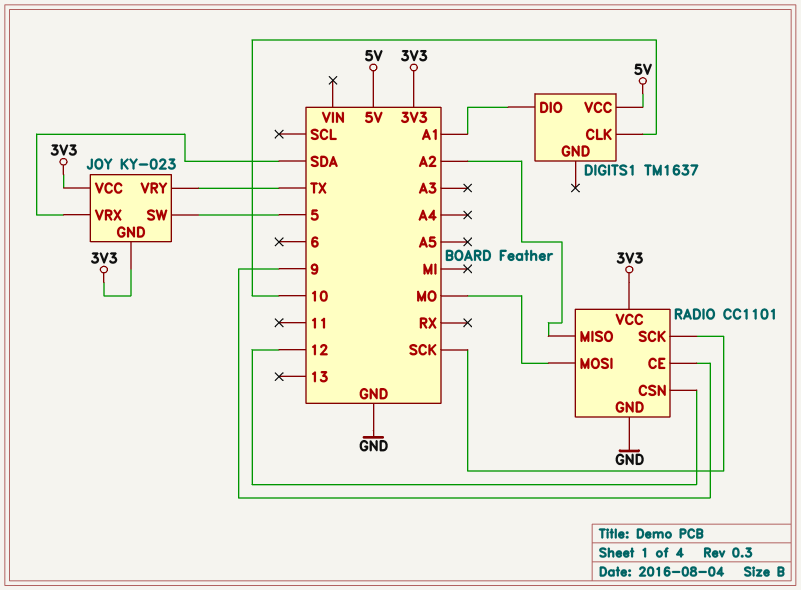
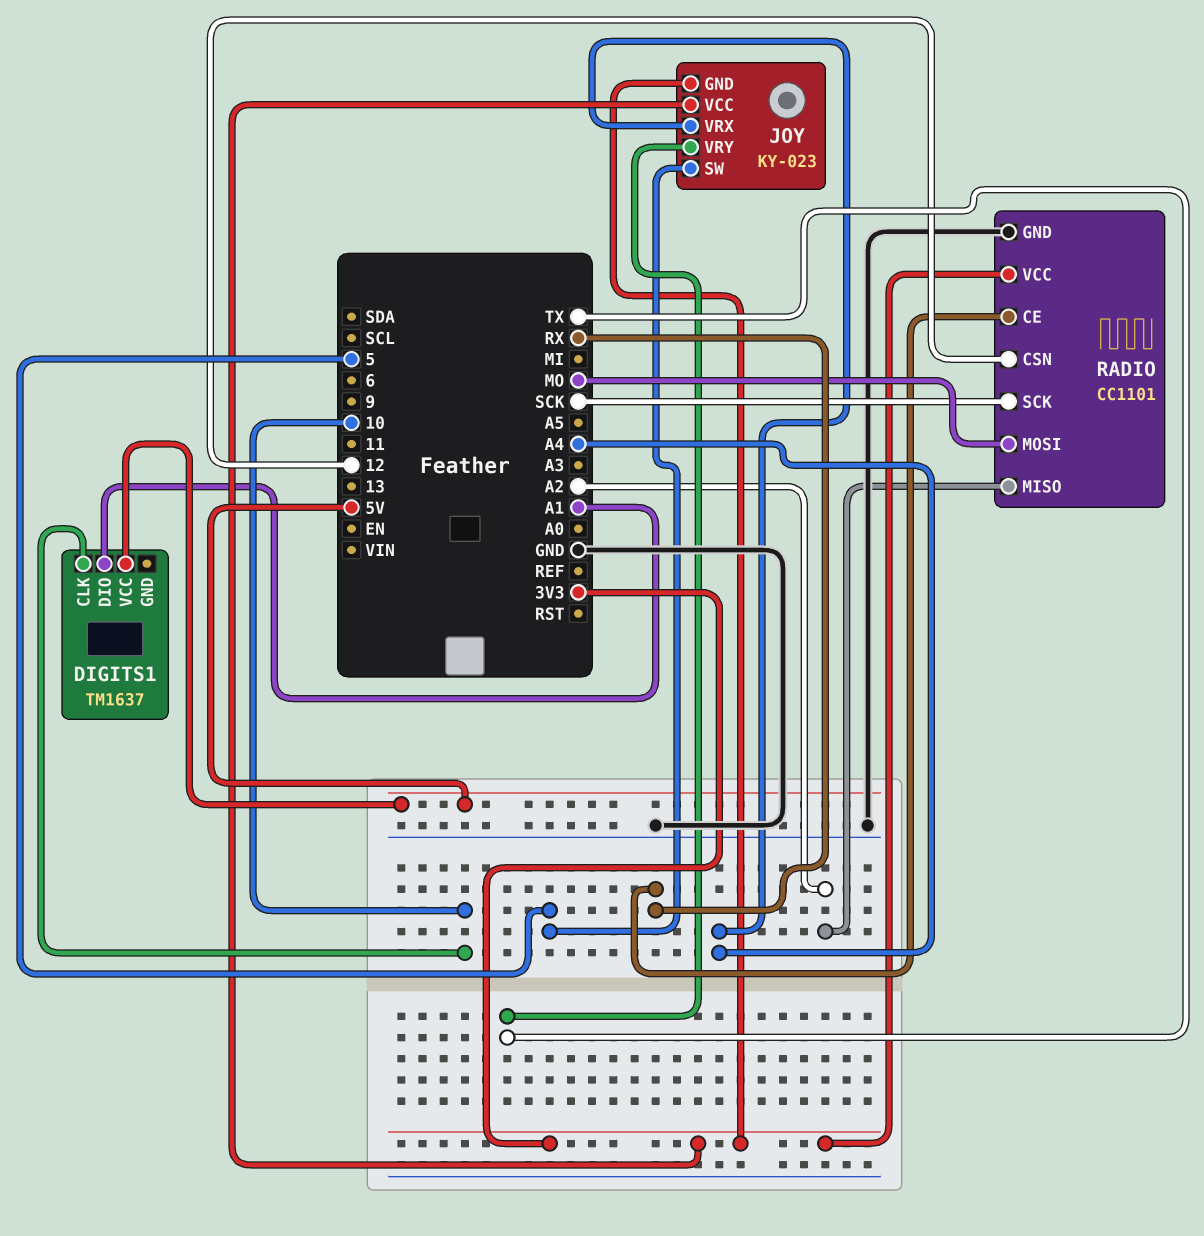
JOY pin VRX: SDA -> A4
RADIO pin CE: 9 -> RX

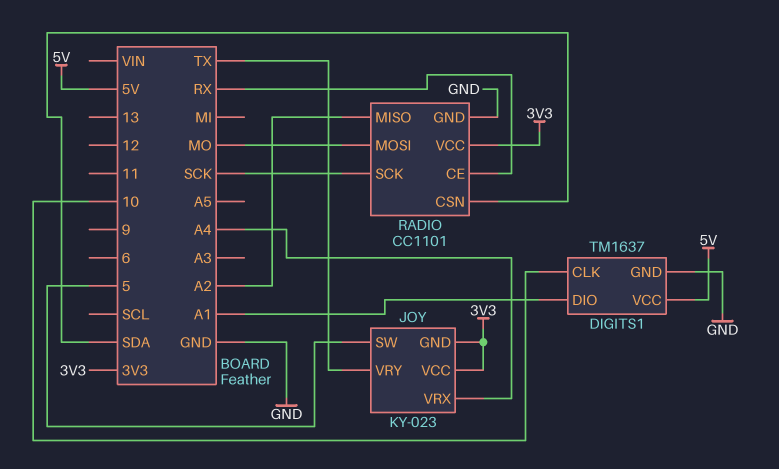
DIGITS1 pin GND: none -> GND
RADIO pin CSN: 12 -> SDA

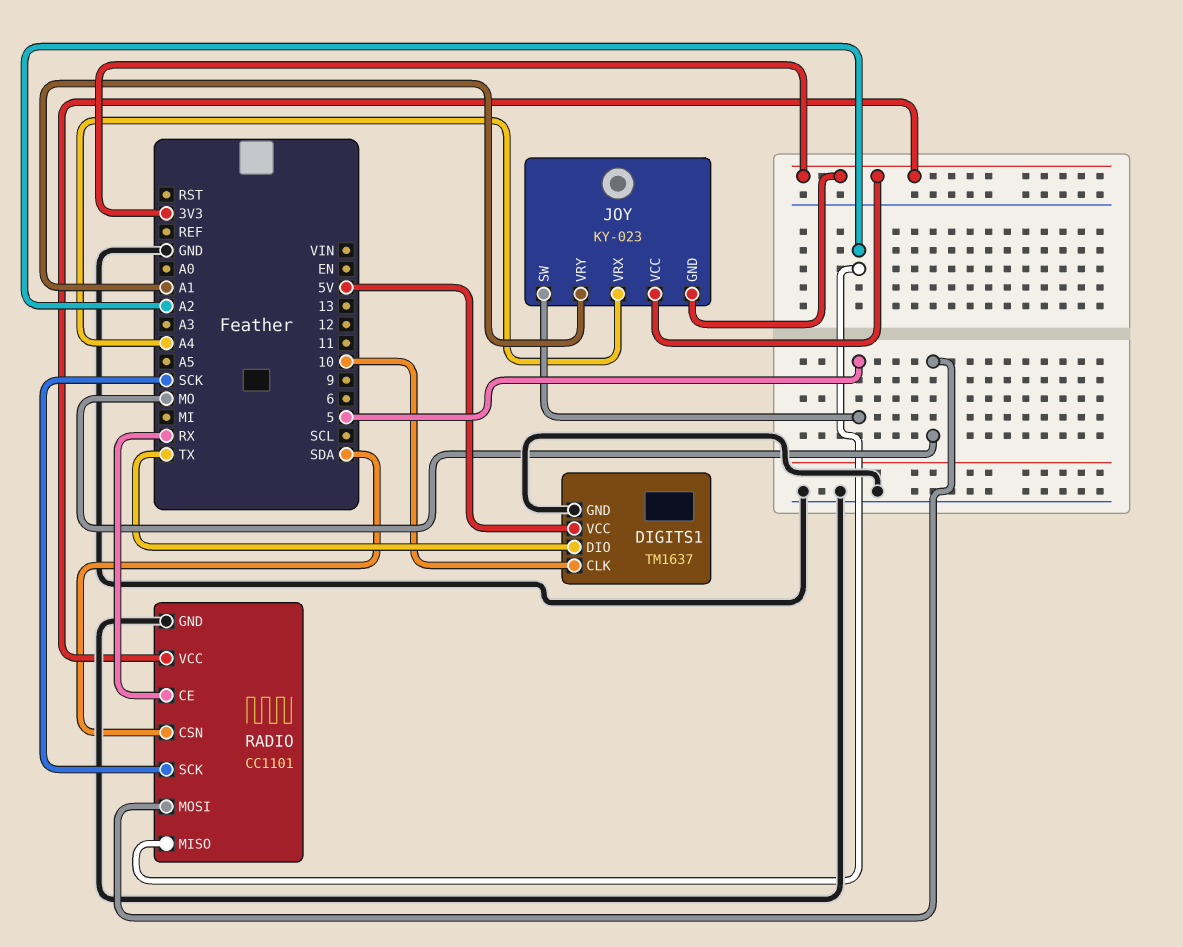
DIGITS1 pin DIO: A1 -> TX
JOY pin VRY: TX -> A1

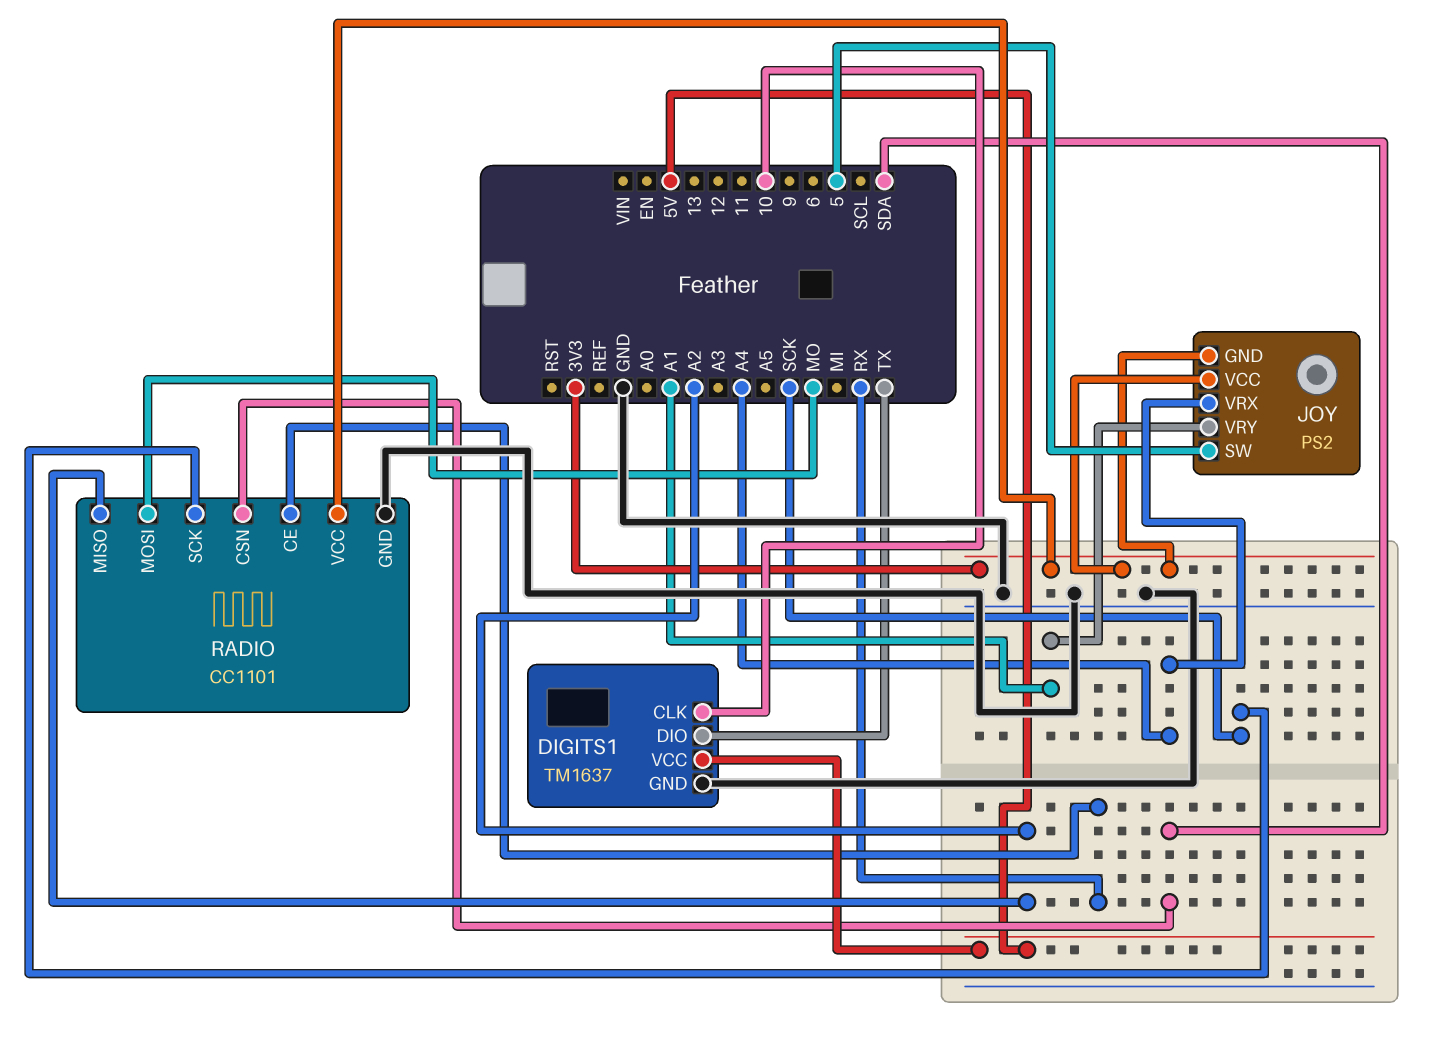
JOY: KY-023 -> PS2

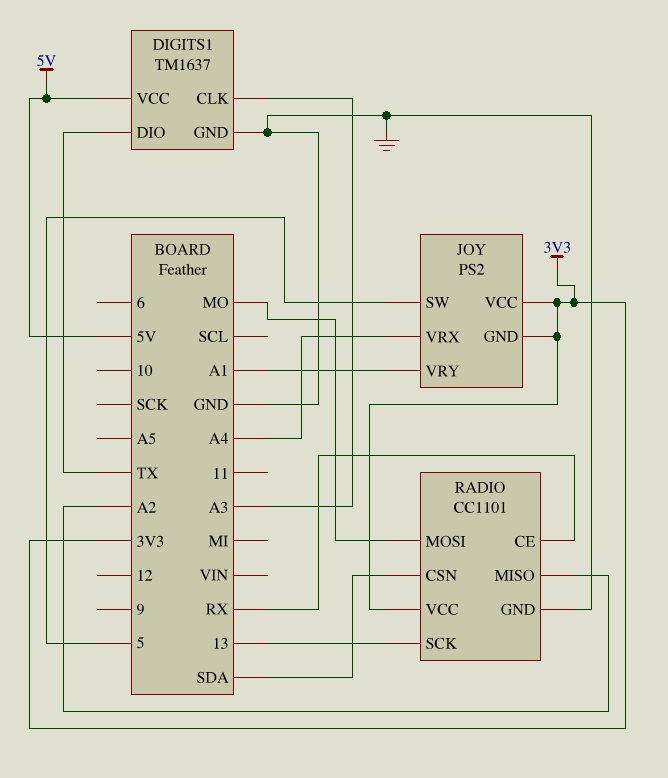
DIGITS1 pin CLK: 10 -> A3
RADIO pin SCK: SCK -> 13

